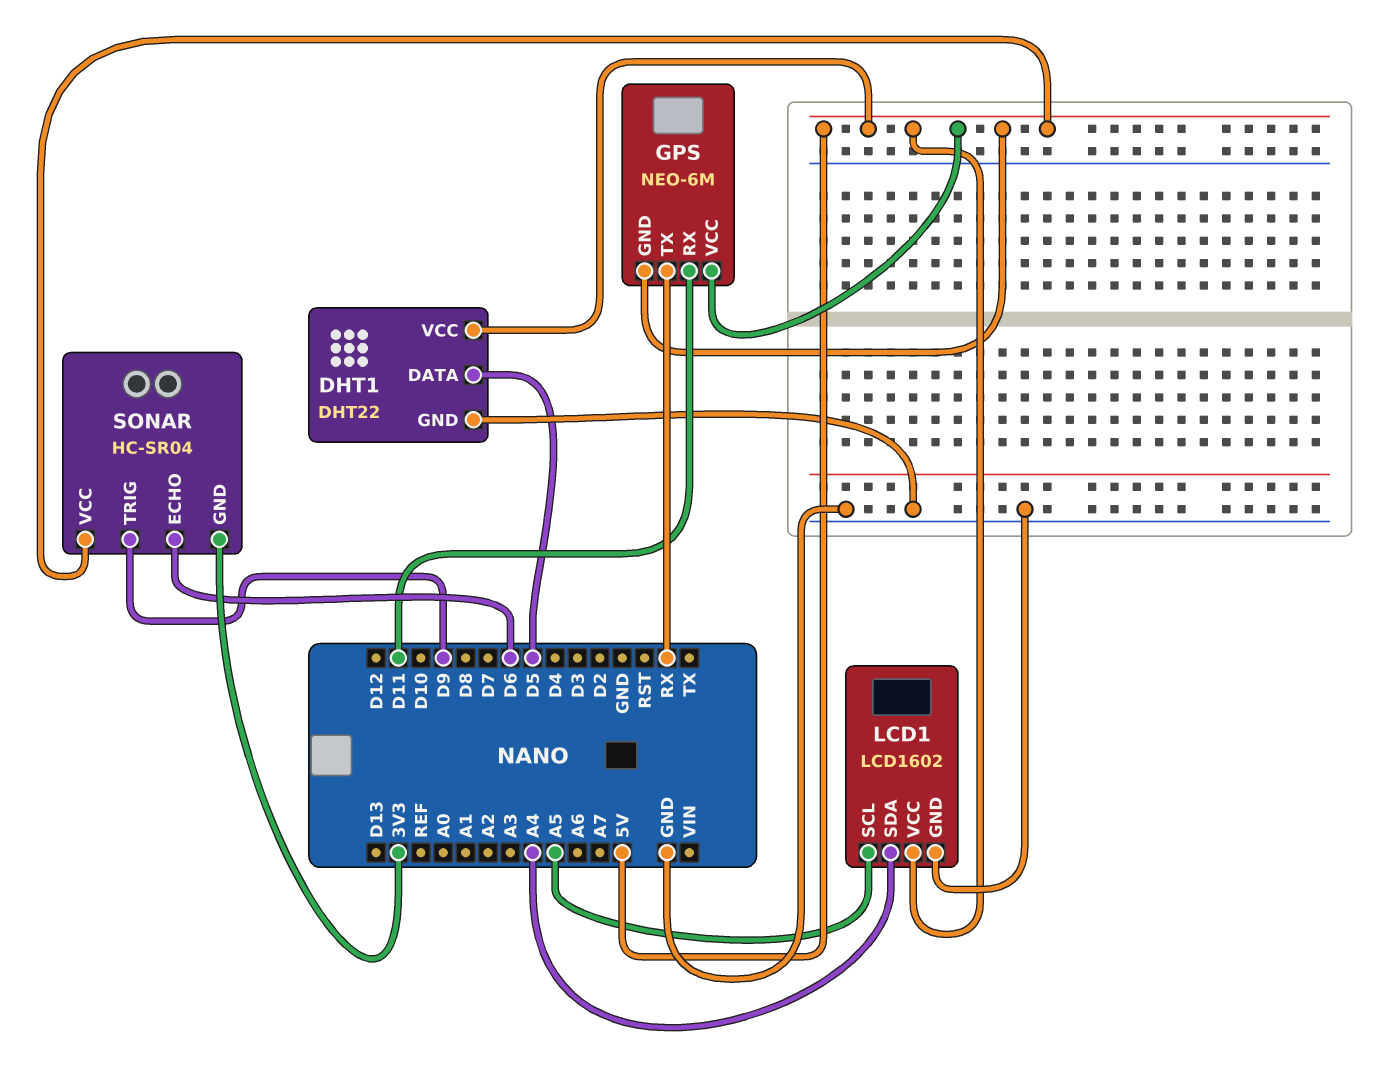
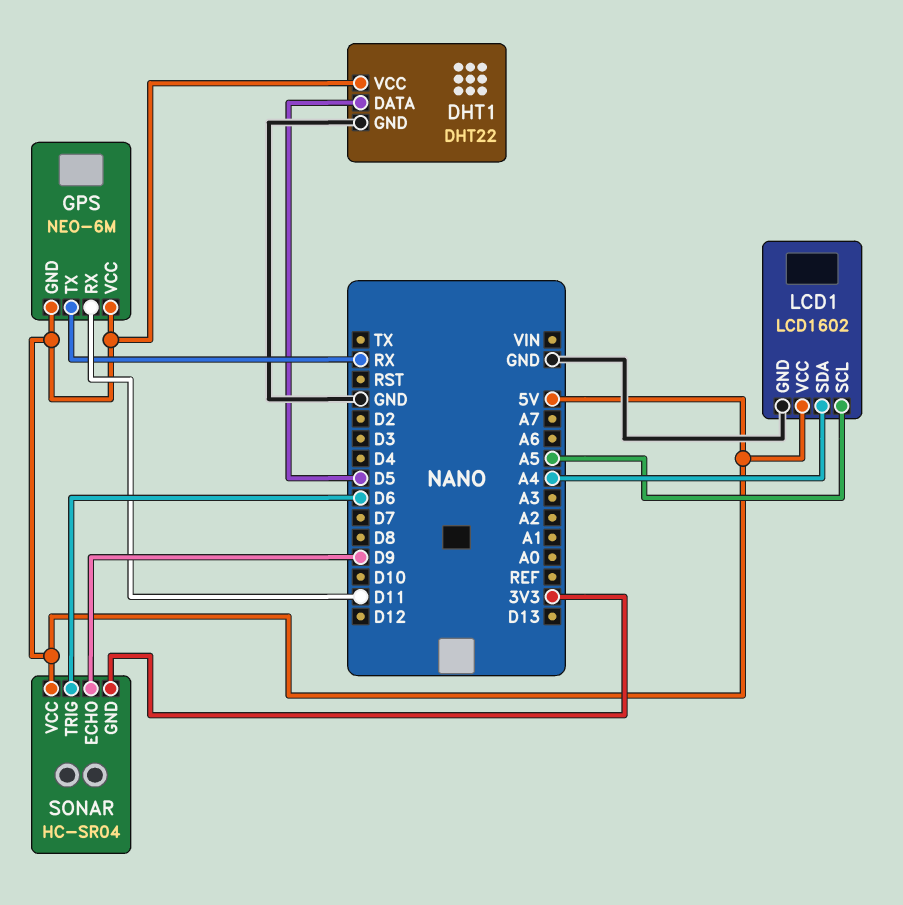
SONAR pin ECHO: D6 -> D9
SONAR pin TRIG: D9 -> D6

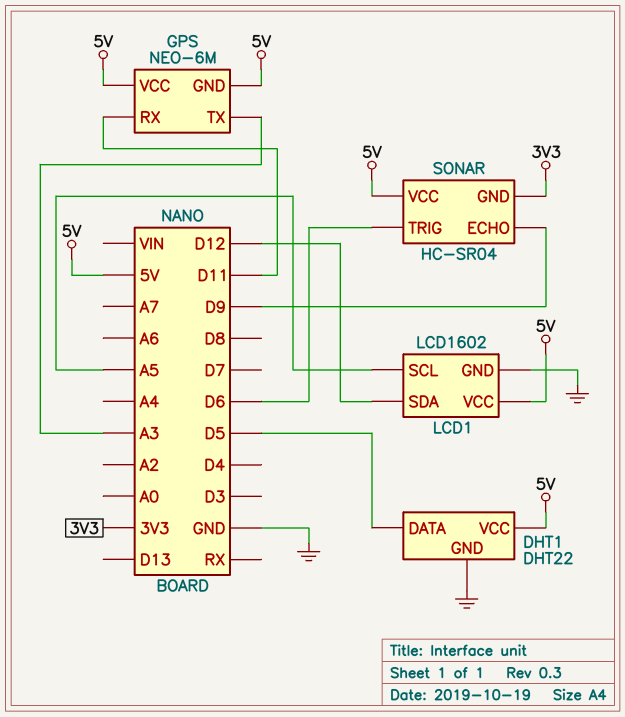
GPS pin TX: RX -> A3
LCD1 pin SDA: A4 -> D12

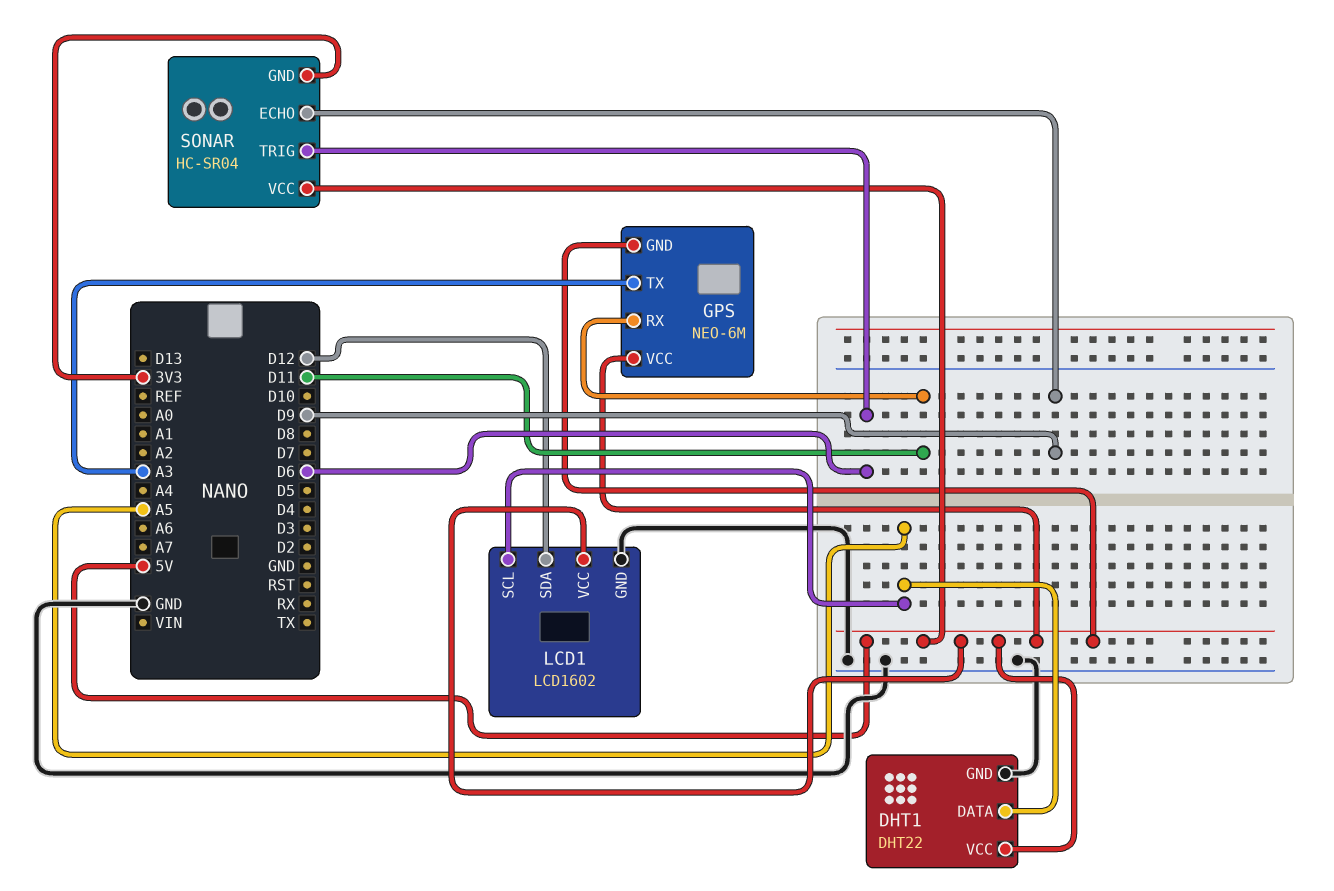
DHT1 pin DATA: D5 -> A5

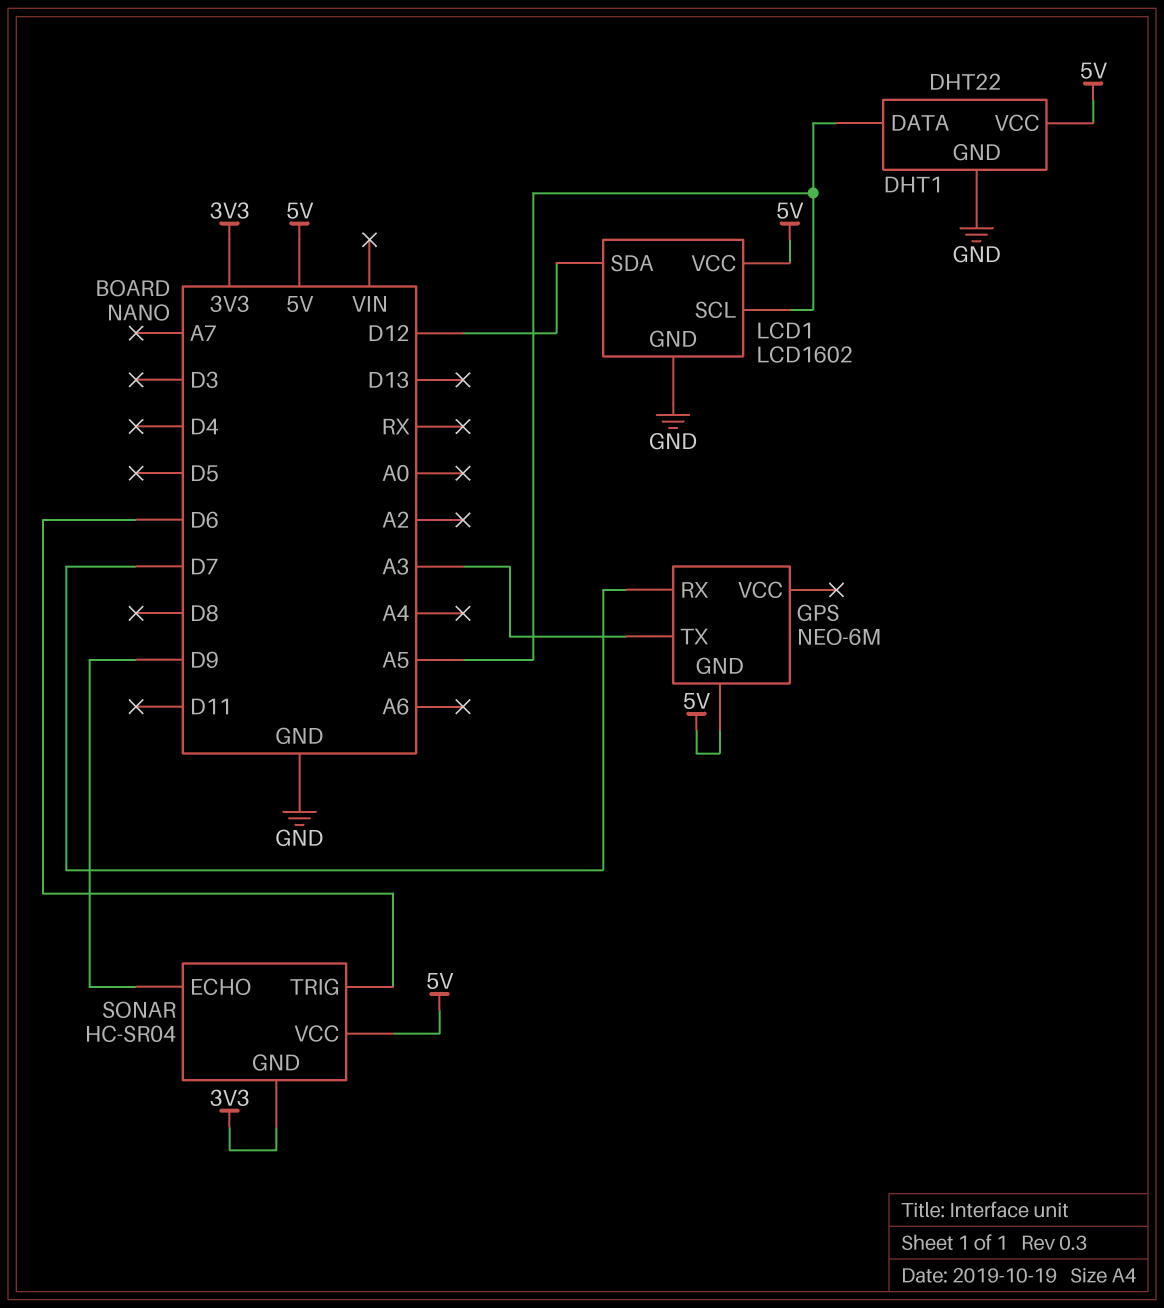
GPS pin RX: D11 -> D7
GPS pin VCC: 5V -> none

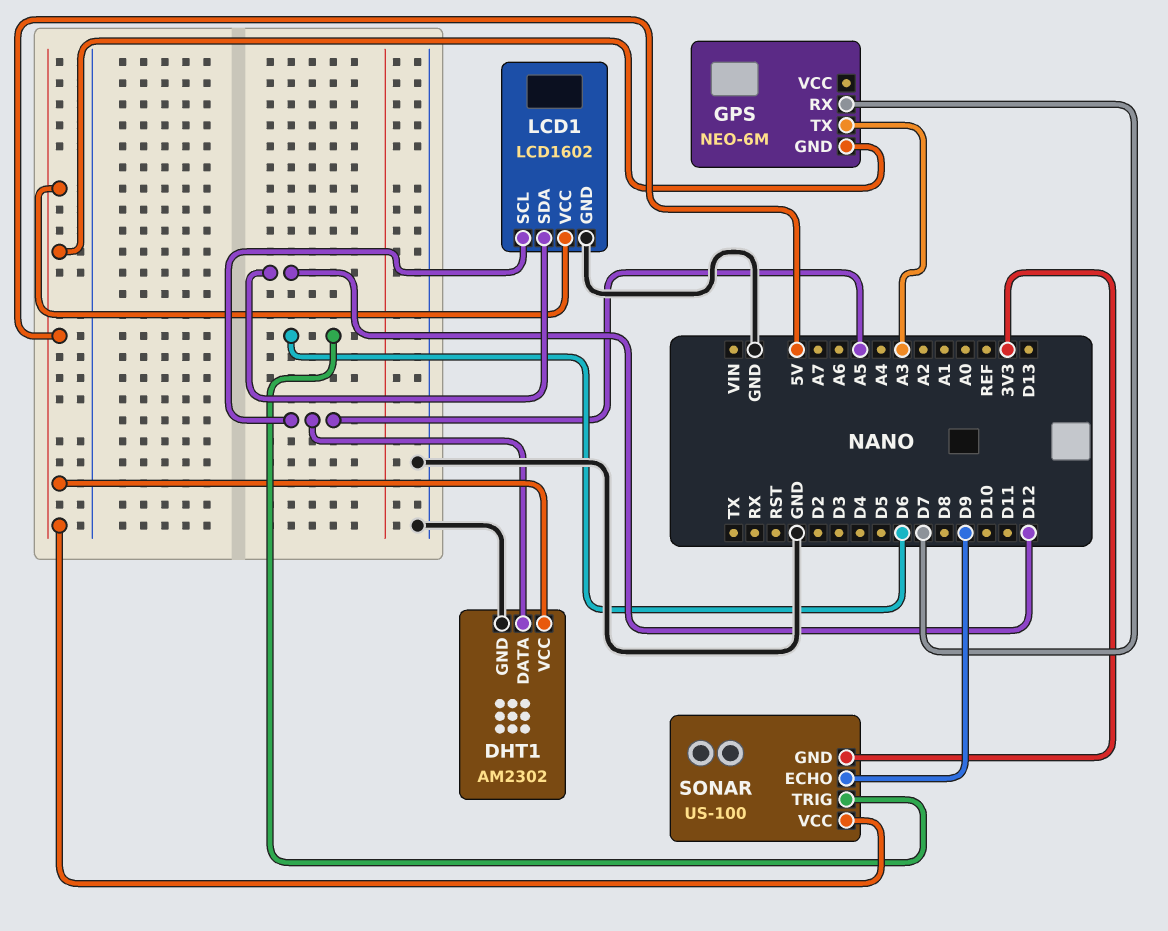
DHT1: DHT22 -> AM2302
SONAR: HC-SR04 -> US-100

